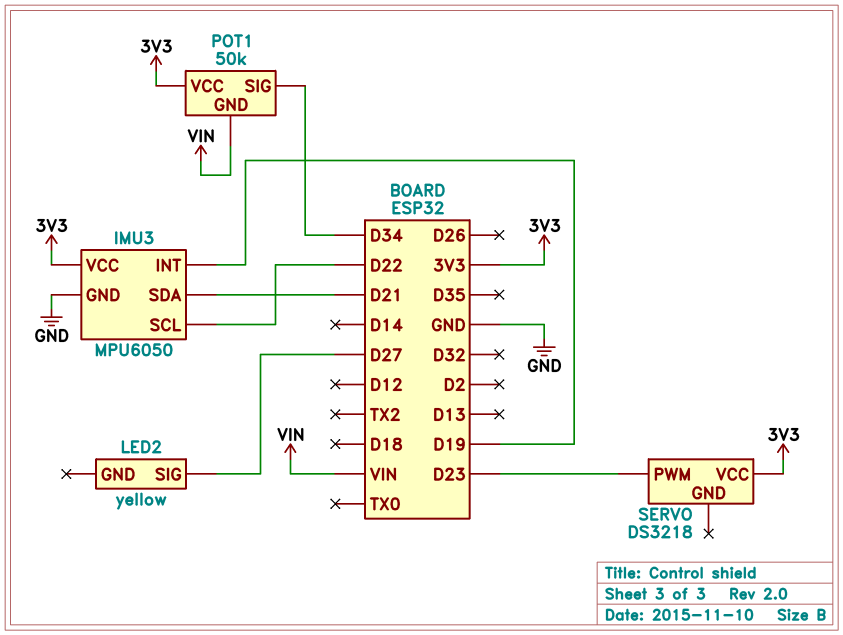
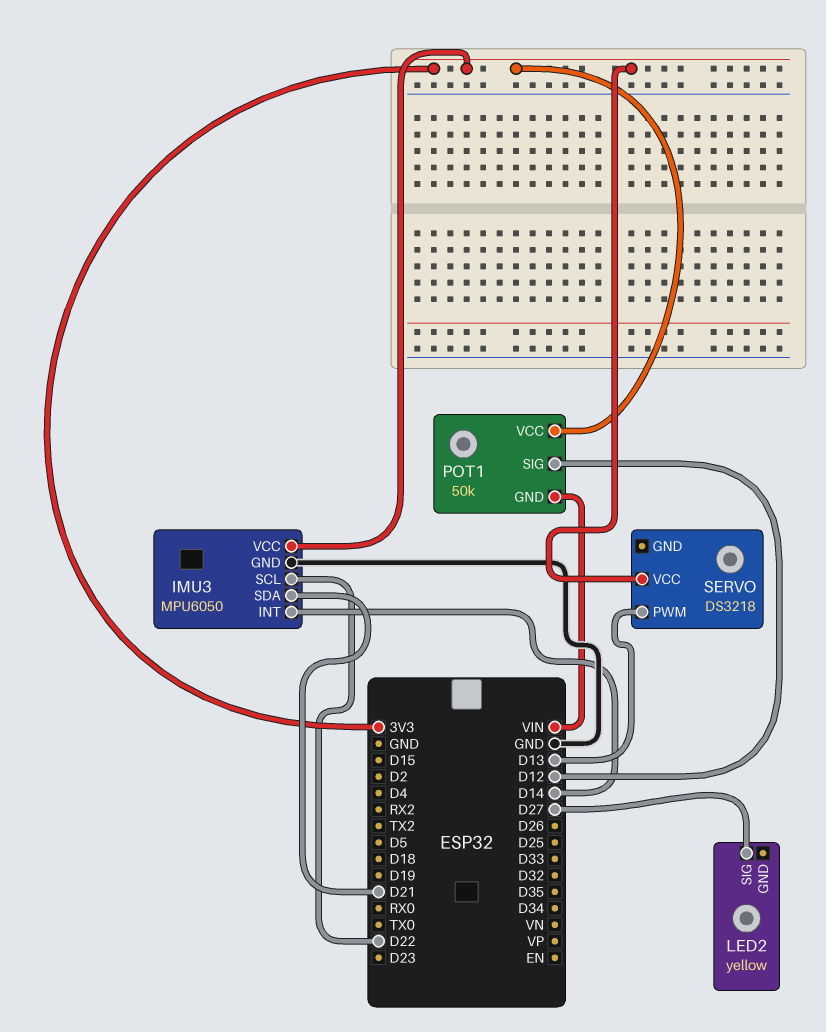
IMU3 pin INT: D19 -> D14
POT1 pin SIG: D34 -> D12
SERVO pin PWM: D23 -> D13

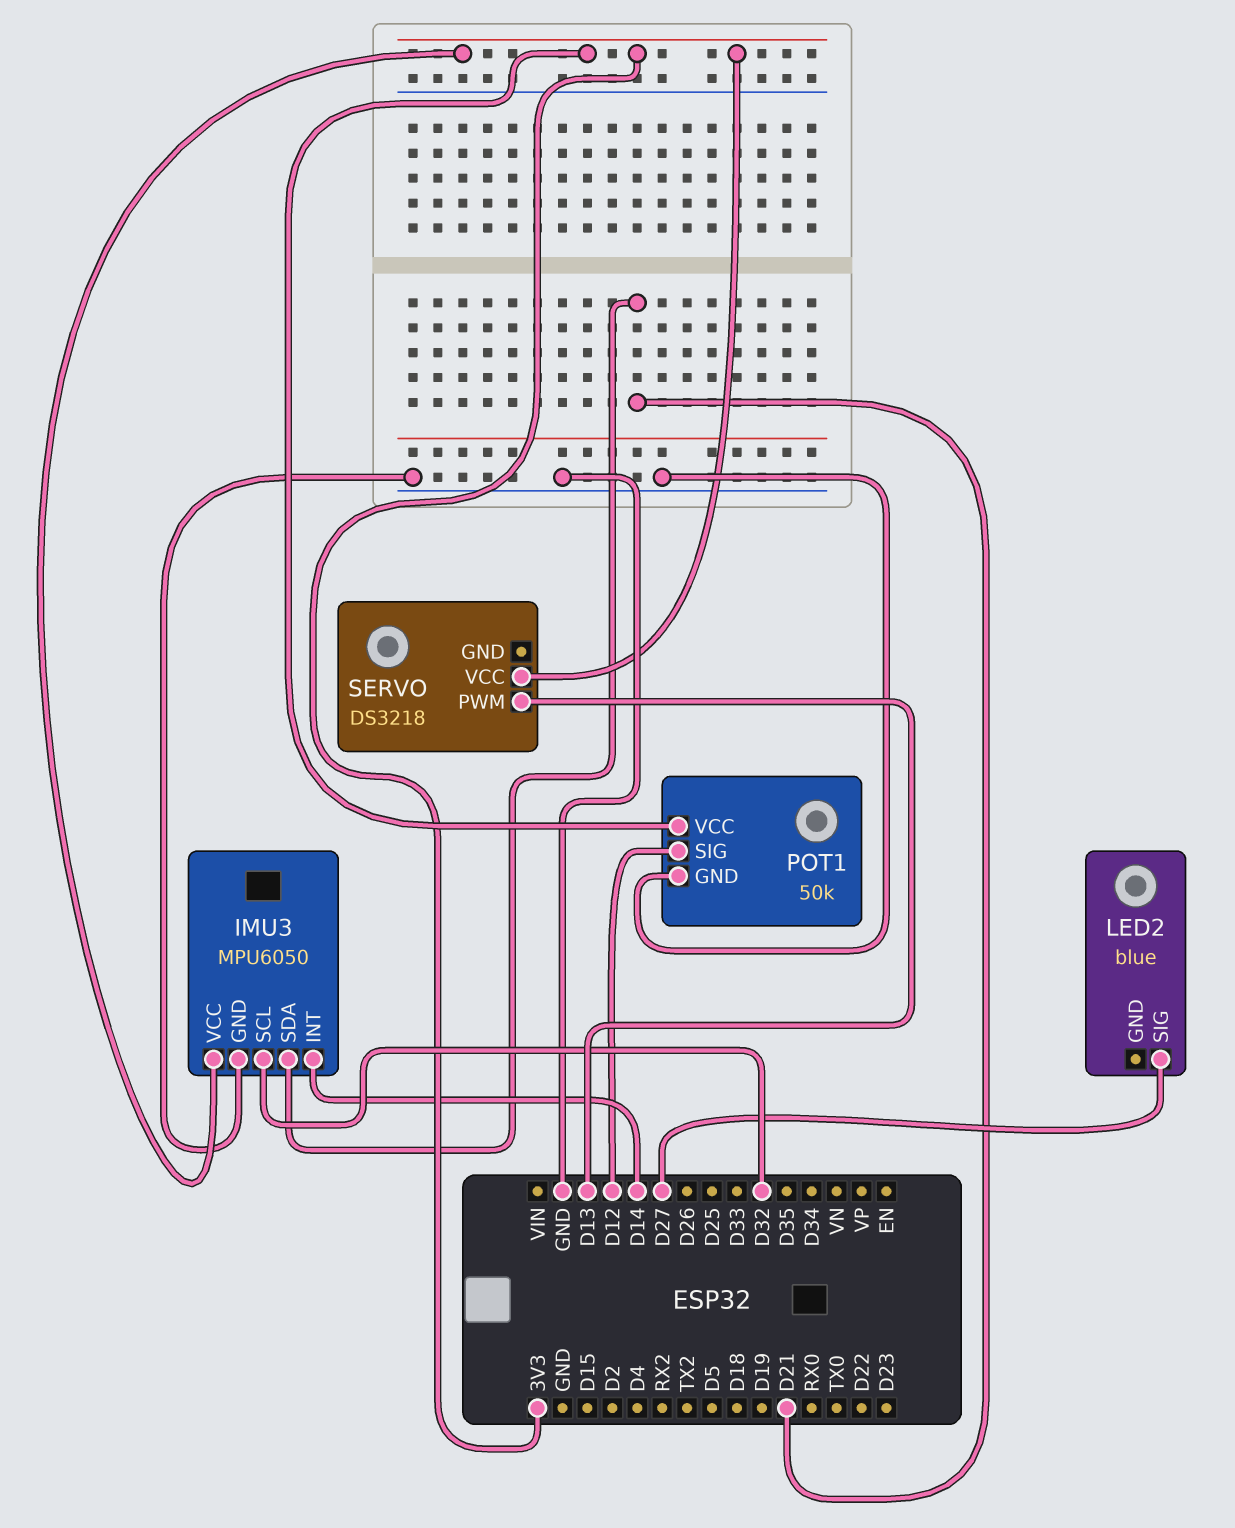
IMU3 pin SCL: D22 -> D32
LED2: yellow -> blue
POT1 pin GND: VIN -> GND

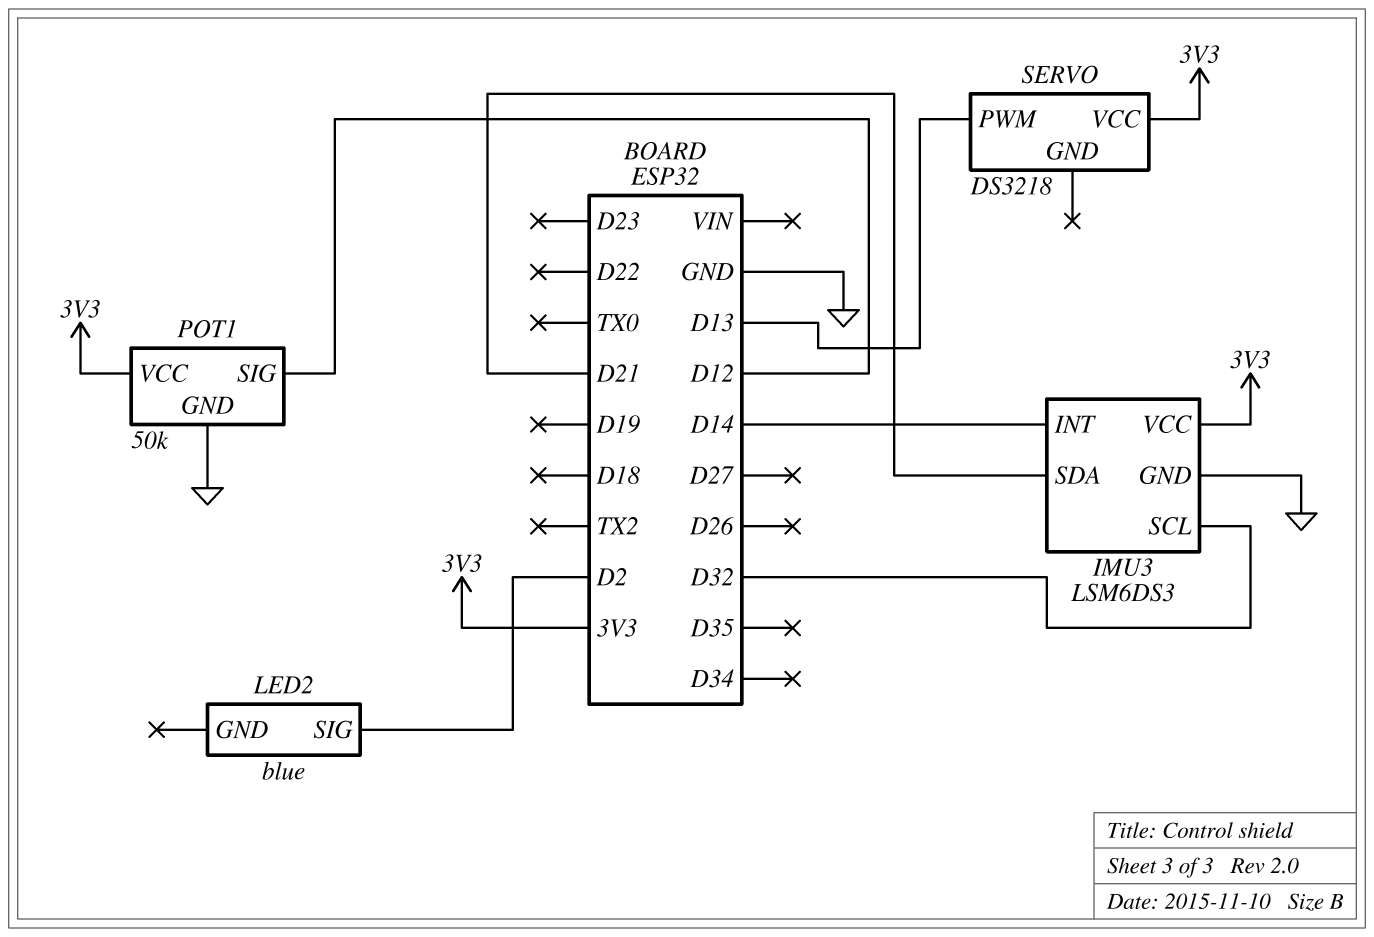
IMU3: MPU6050 -> LSM6DS3
LED2 pin SIG: D27 -> D2

